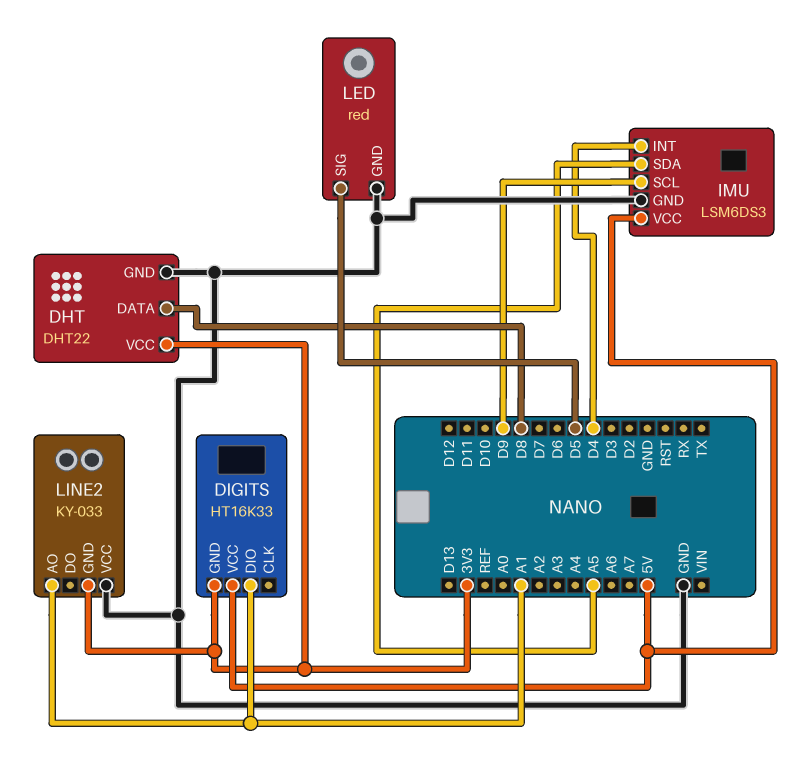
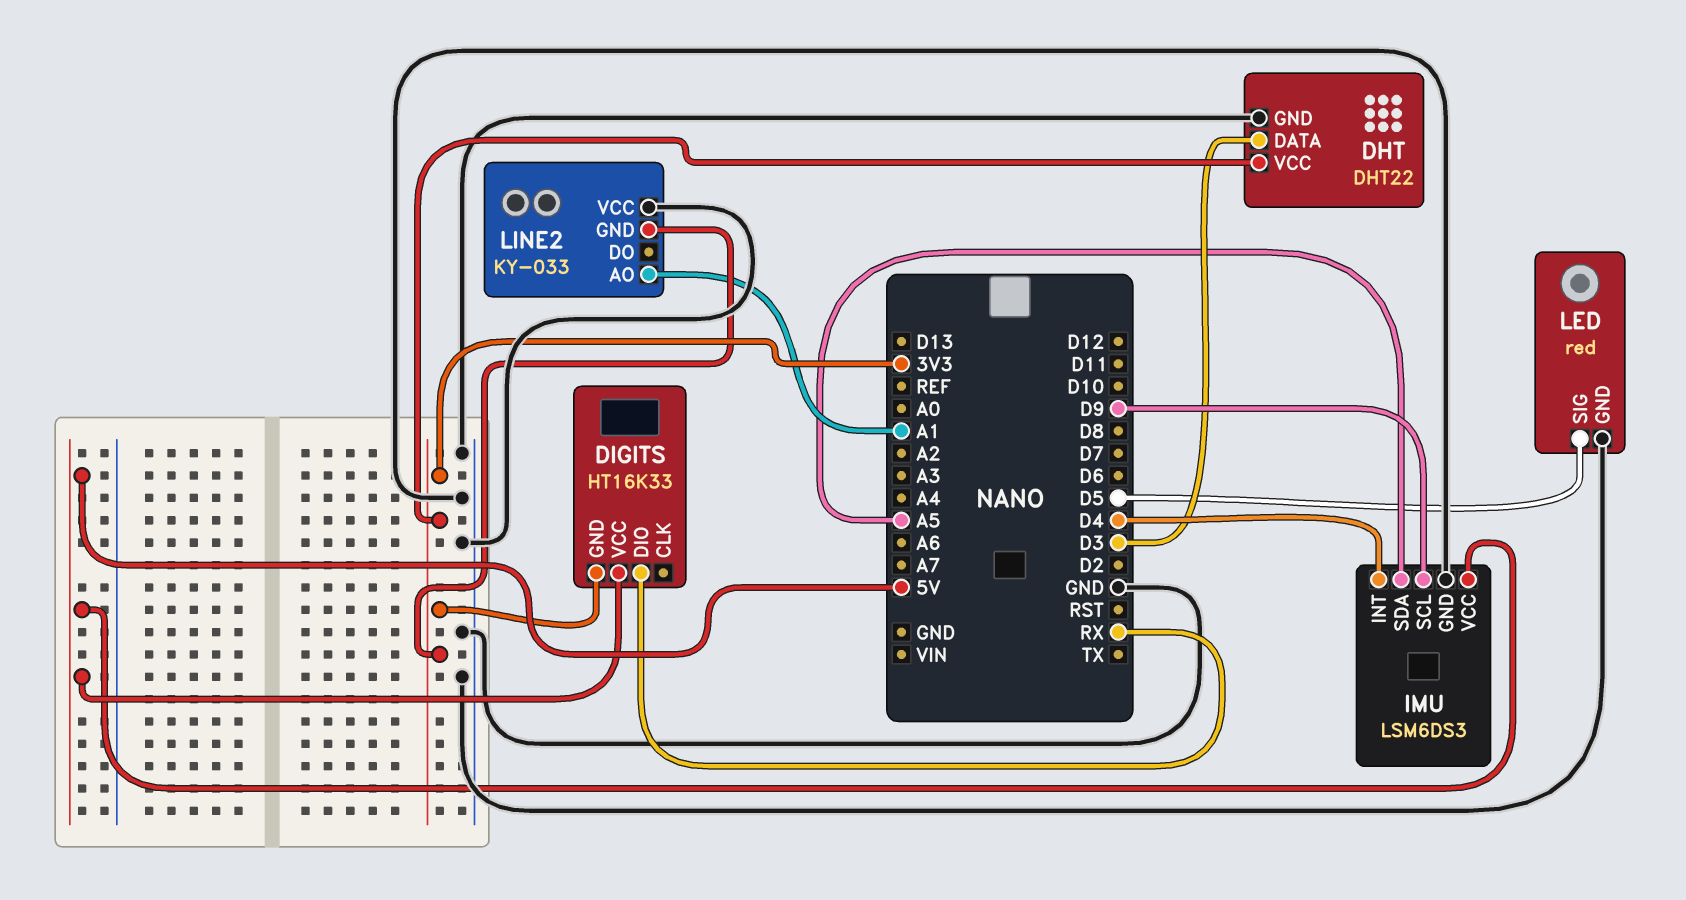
DHT pin DATA: D8 -> D3
DIGITS pin DIO: A1 -> RX

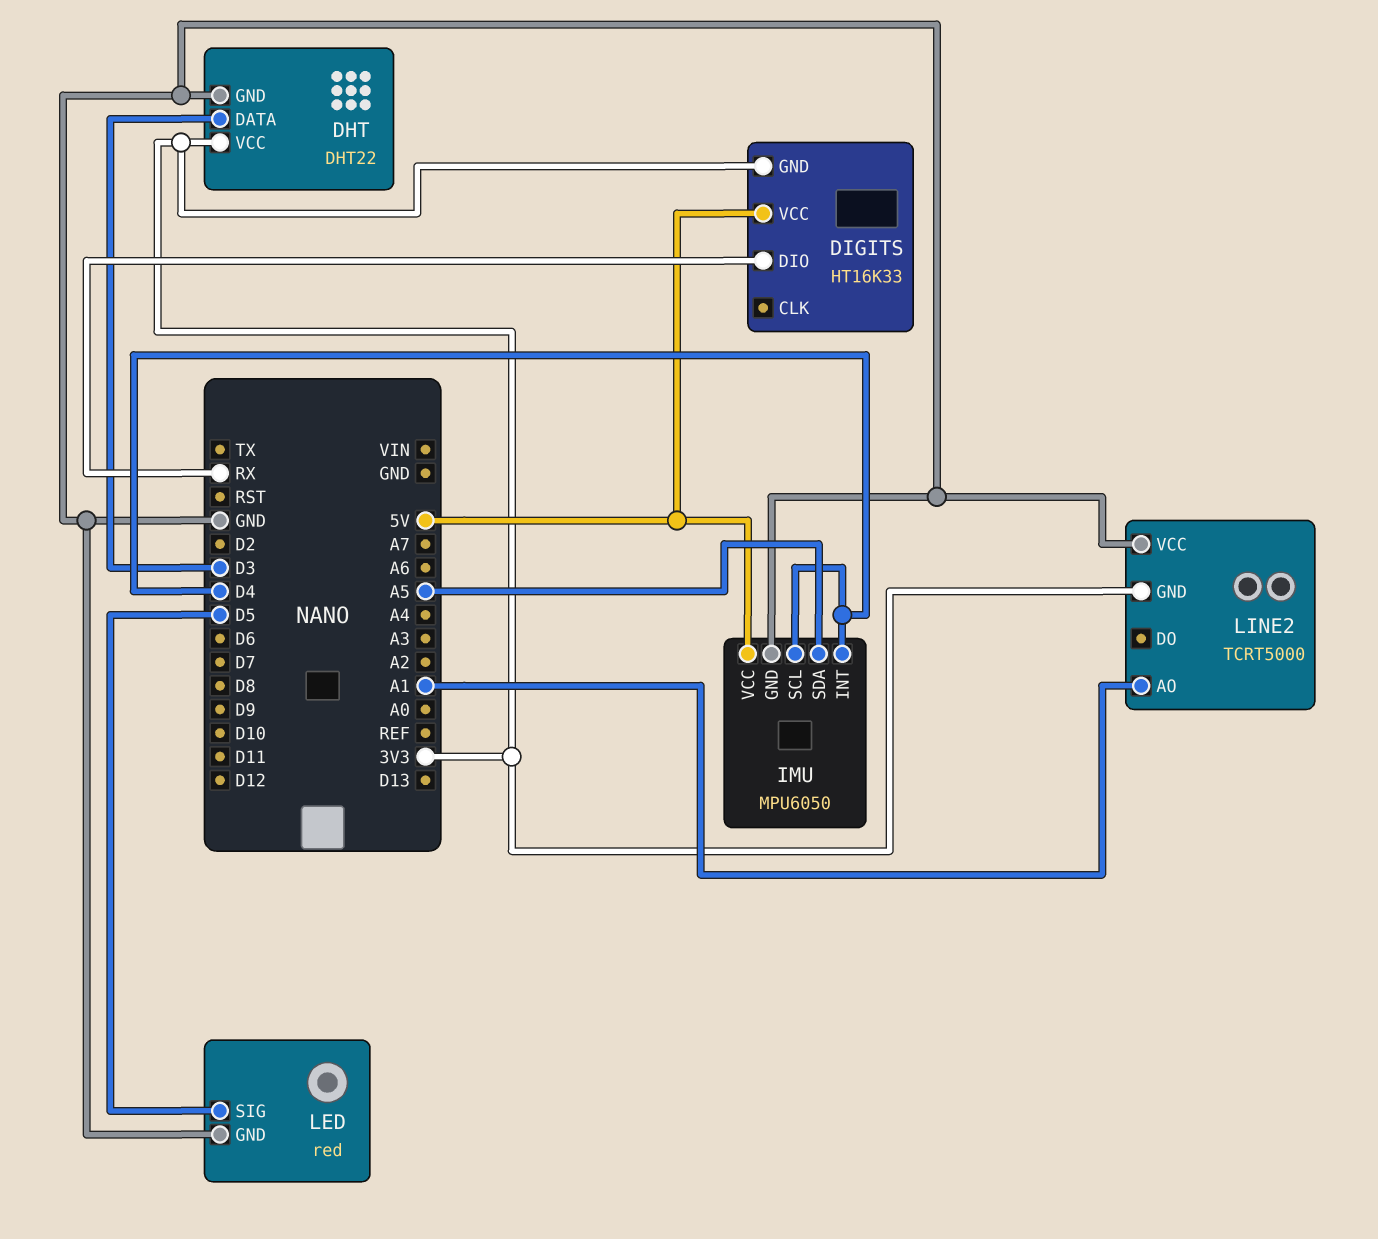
IMU: LSM6DS3 -> MPU6050
IMU pin SCL: D9 -> D4
LINE2: KY-033 -> TCRT5000

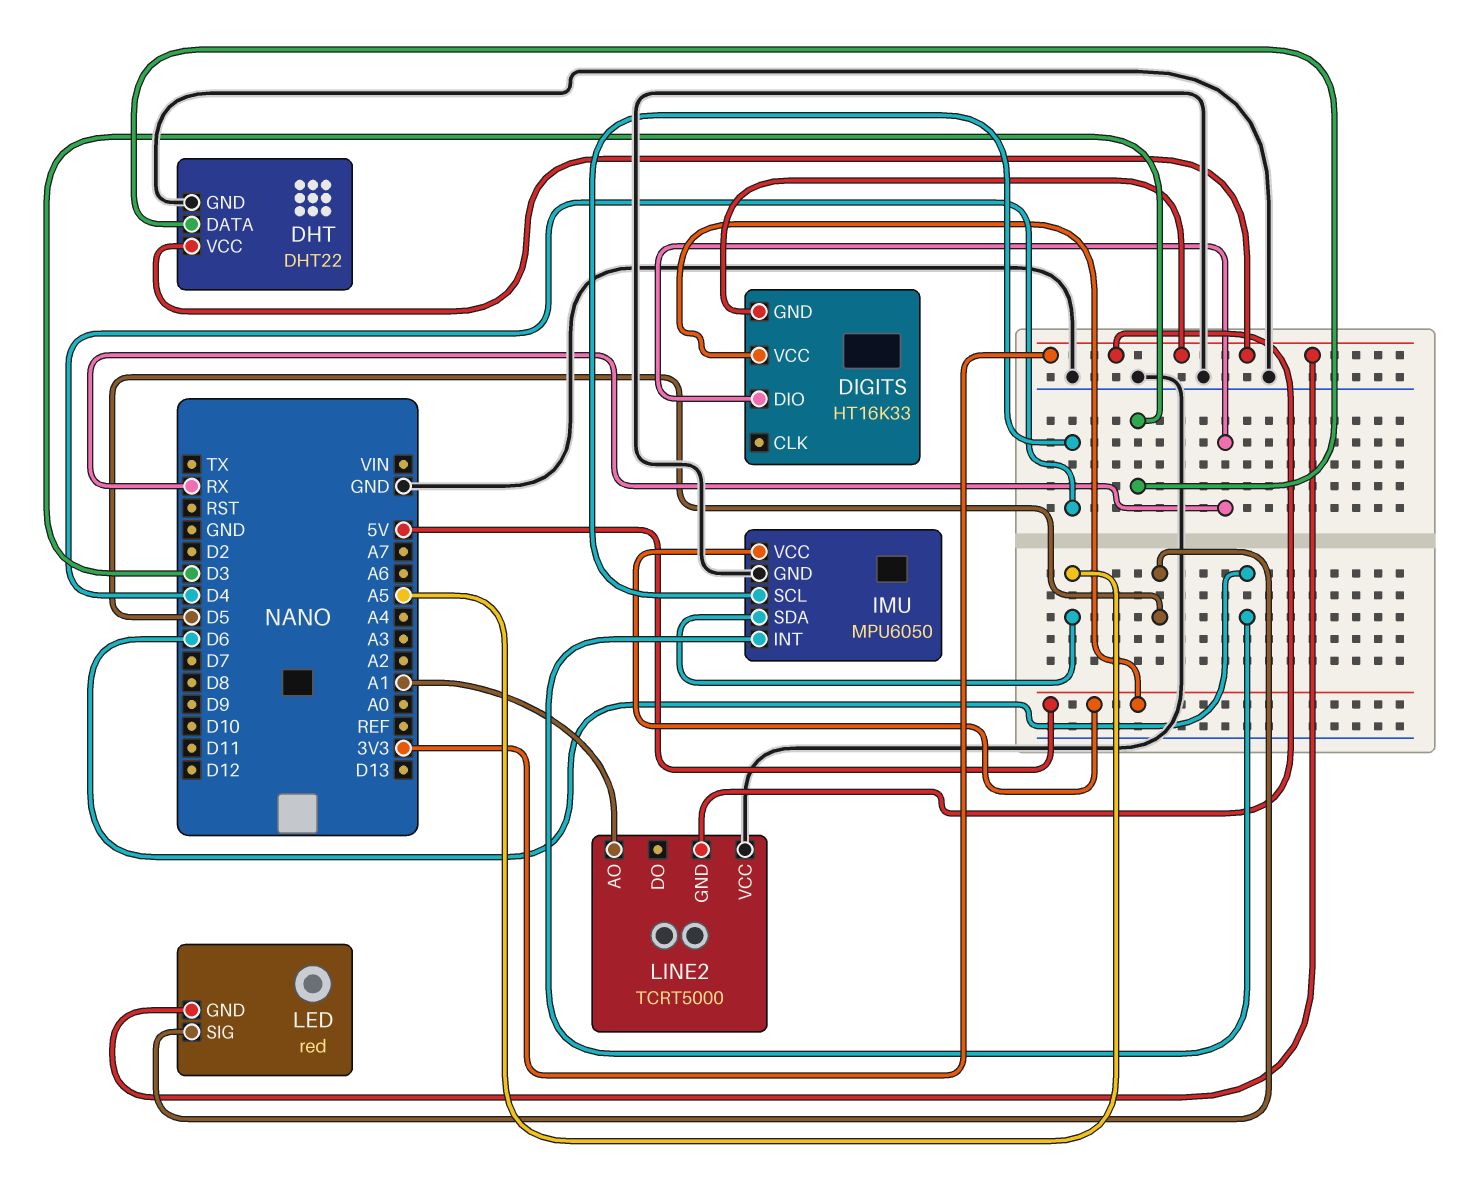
IMU pin INT: D4 -> D6
LED pin GND: GND -> 3V3

